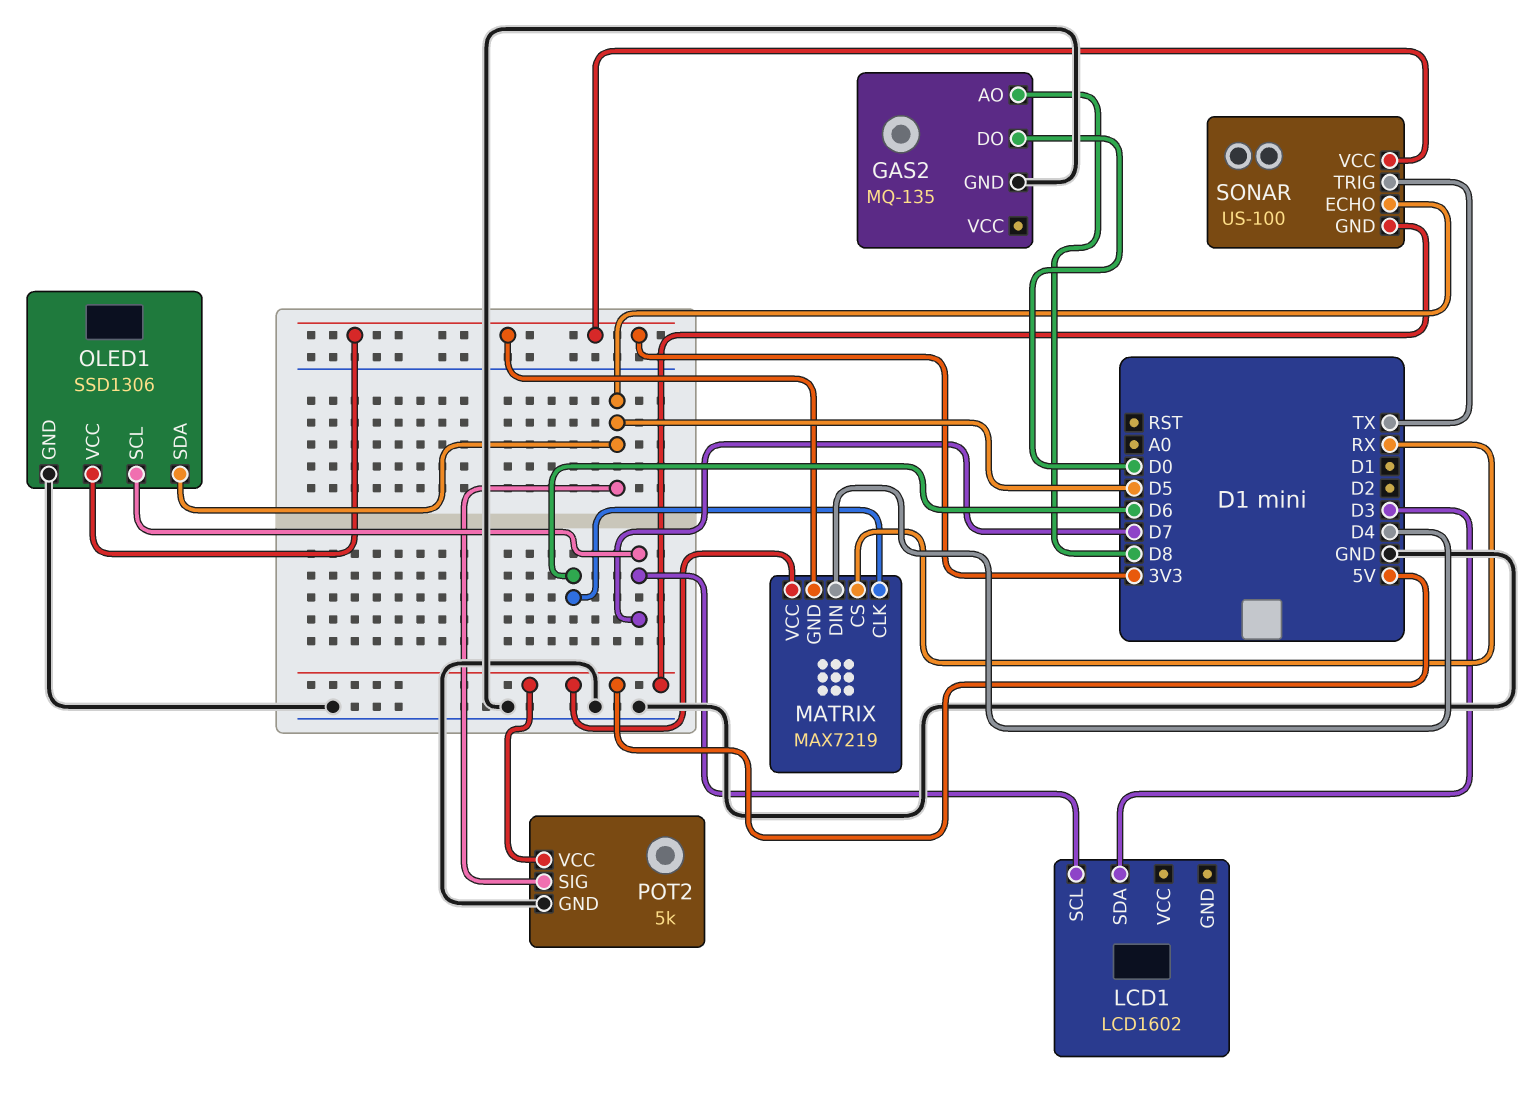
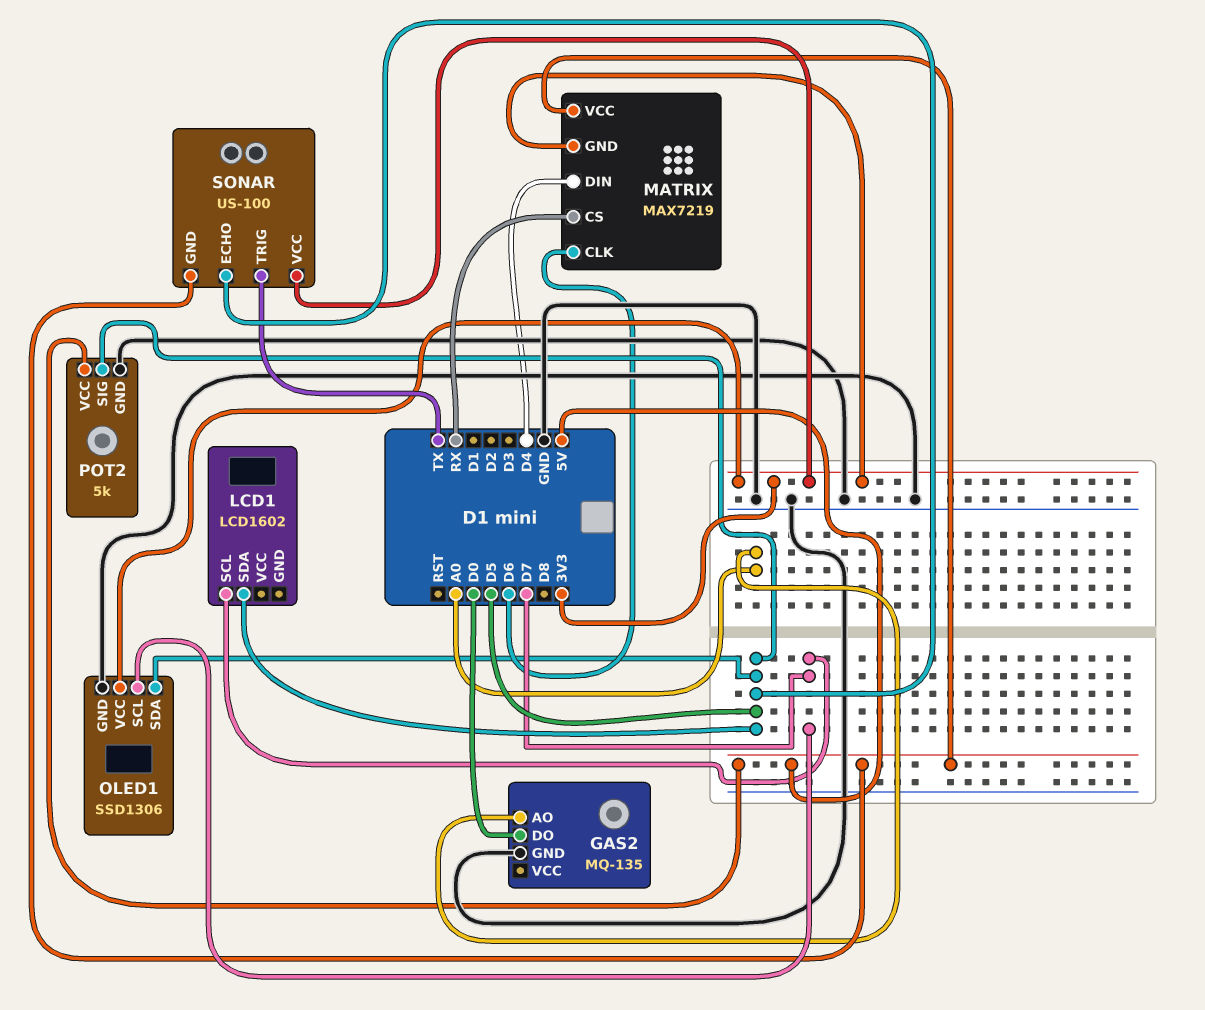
GAS2 pin AO: D8 -> A0
LCD1 pin SDA: D3 -> D5

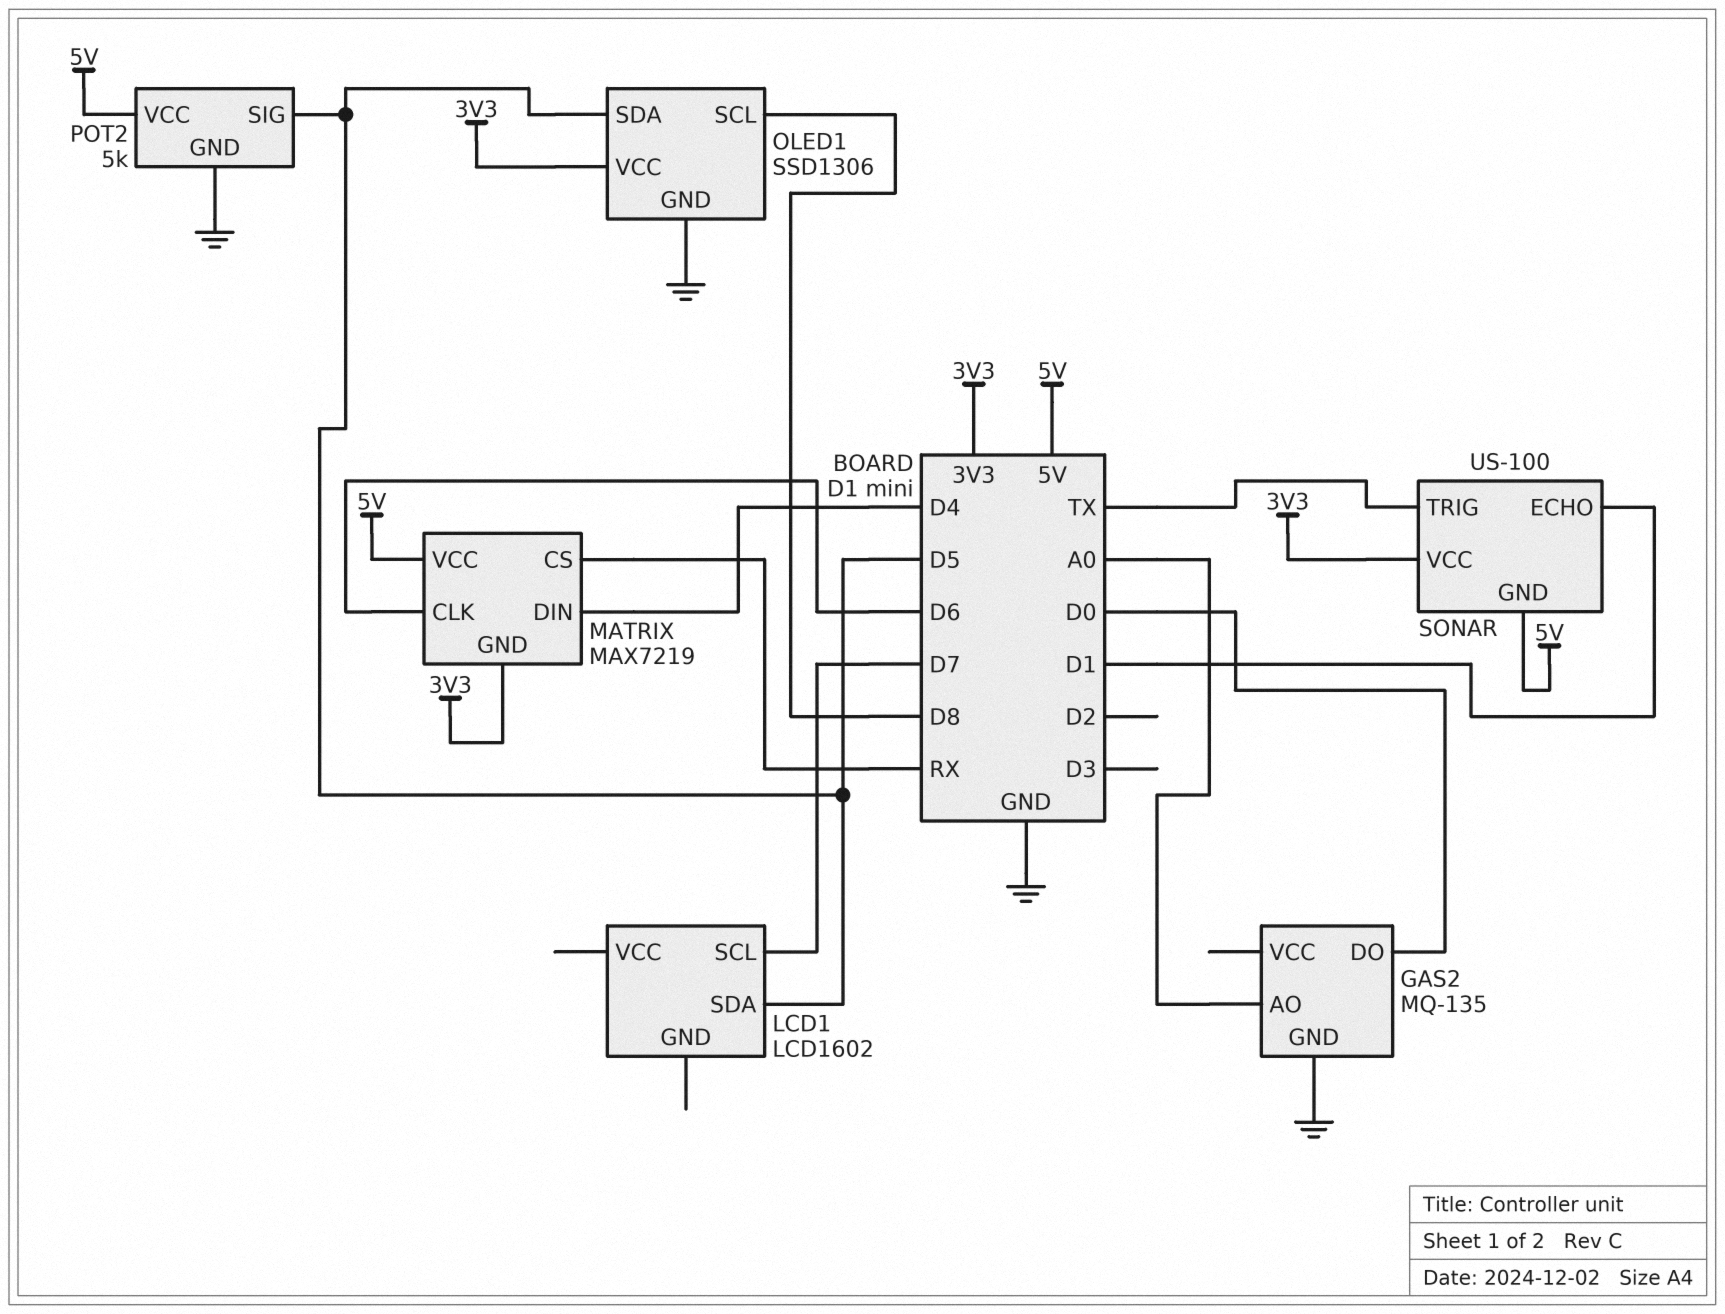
OLED1 pin SCL: D7 -> D8
SONAR pin ECHO: D5 -> D1

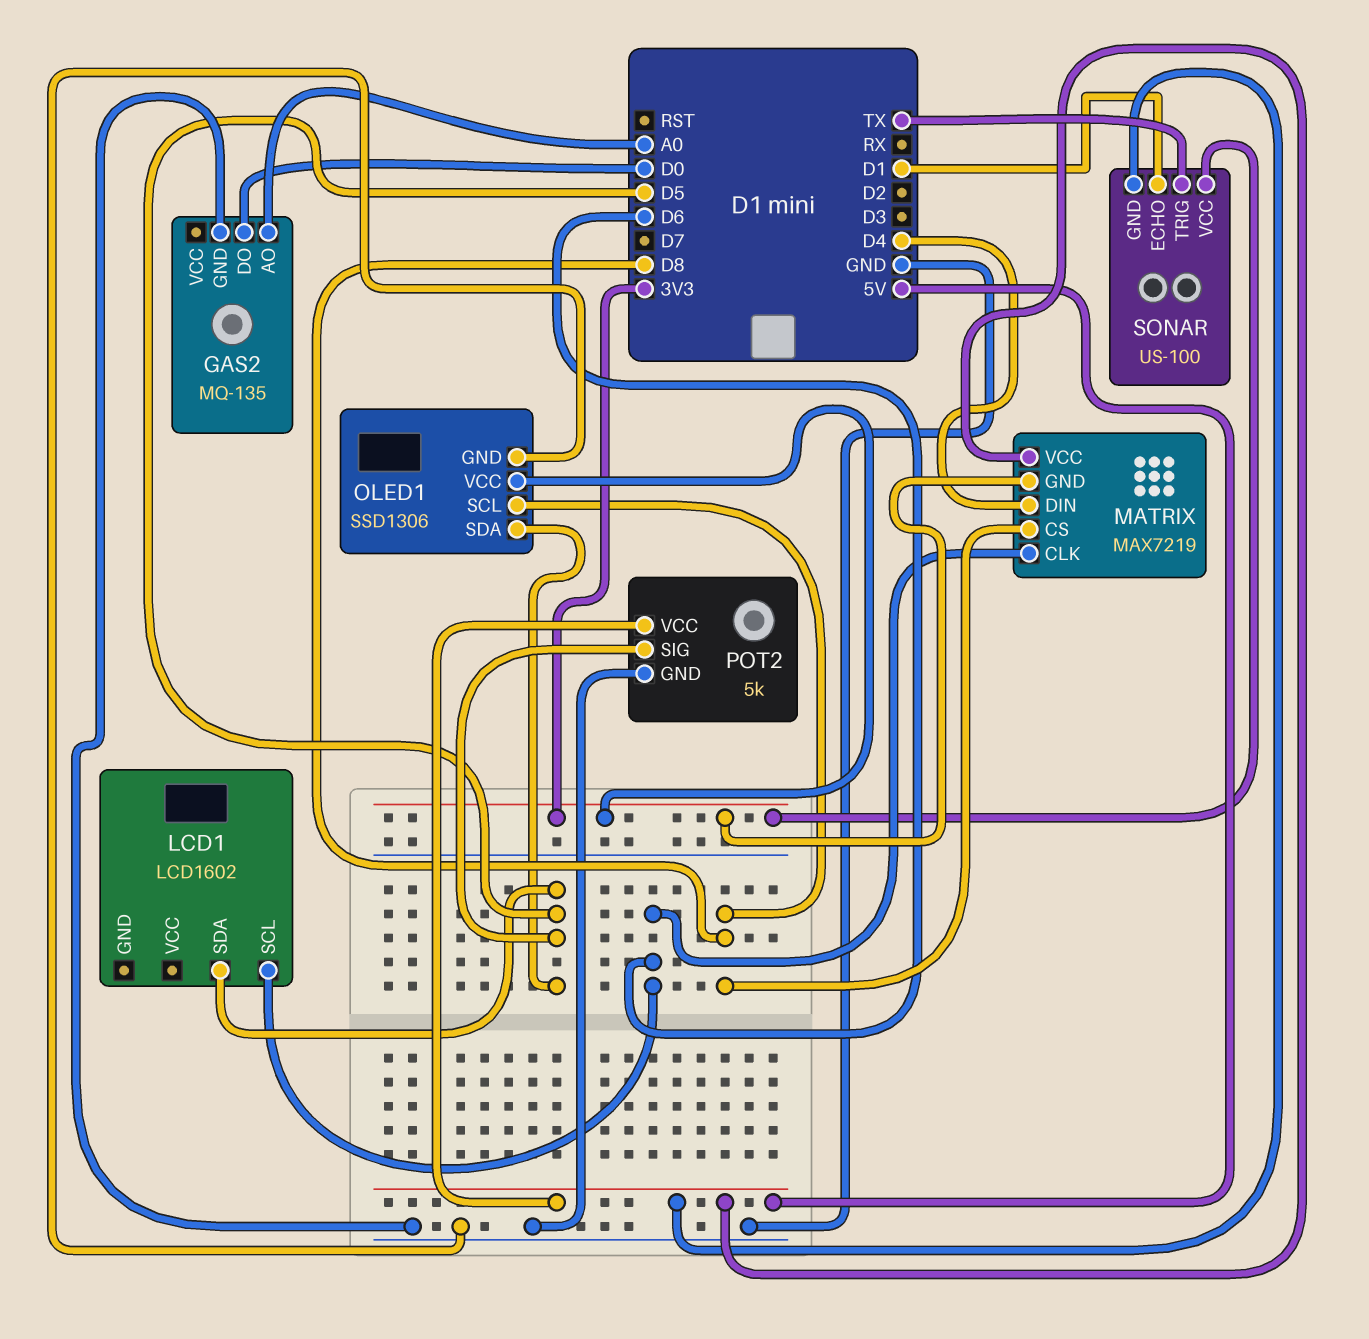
LCD1 pin SCL: D7 -> D6
MATRIX pin CS: RX -> D8

